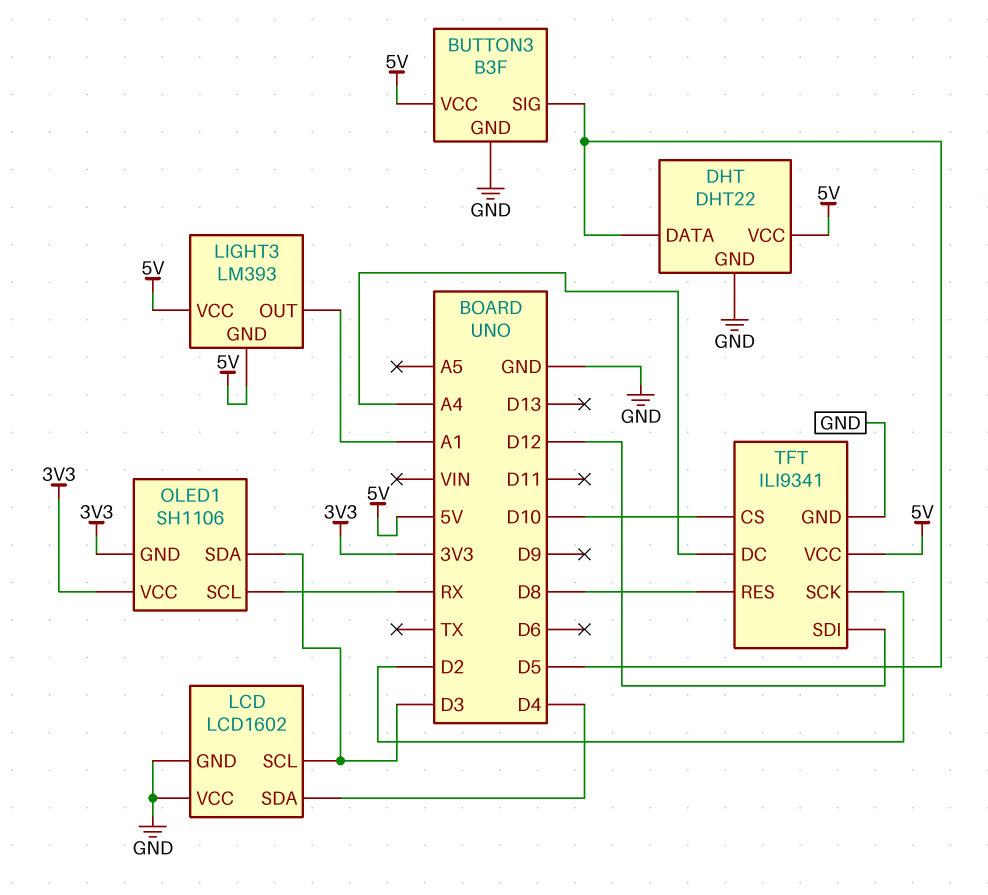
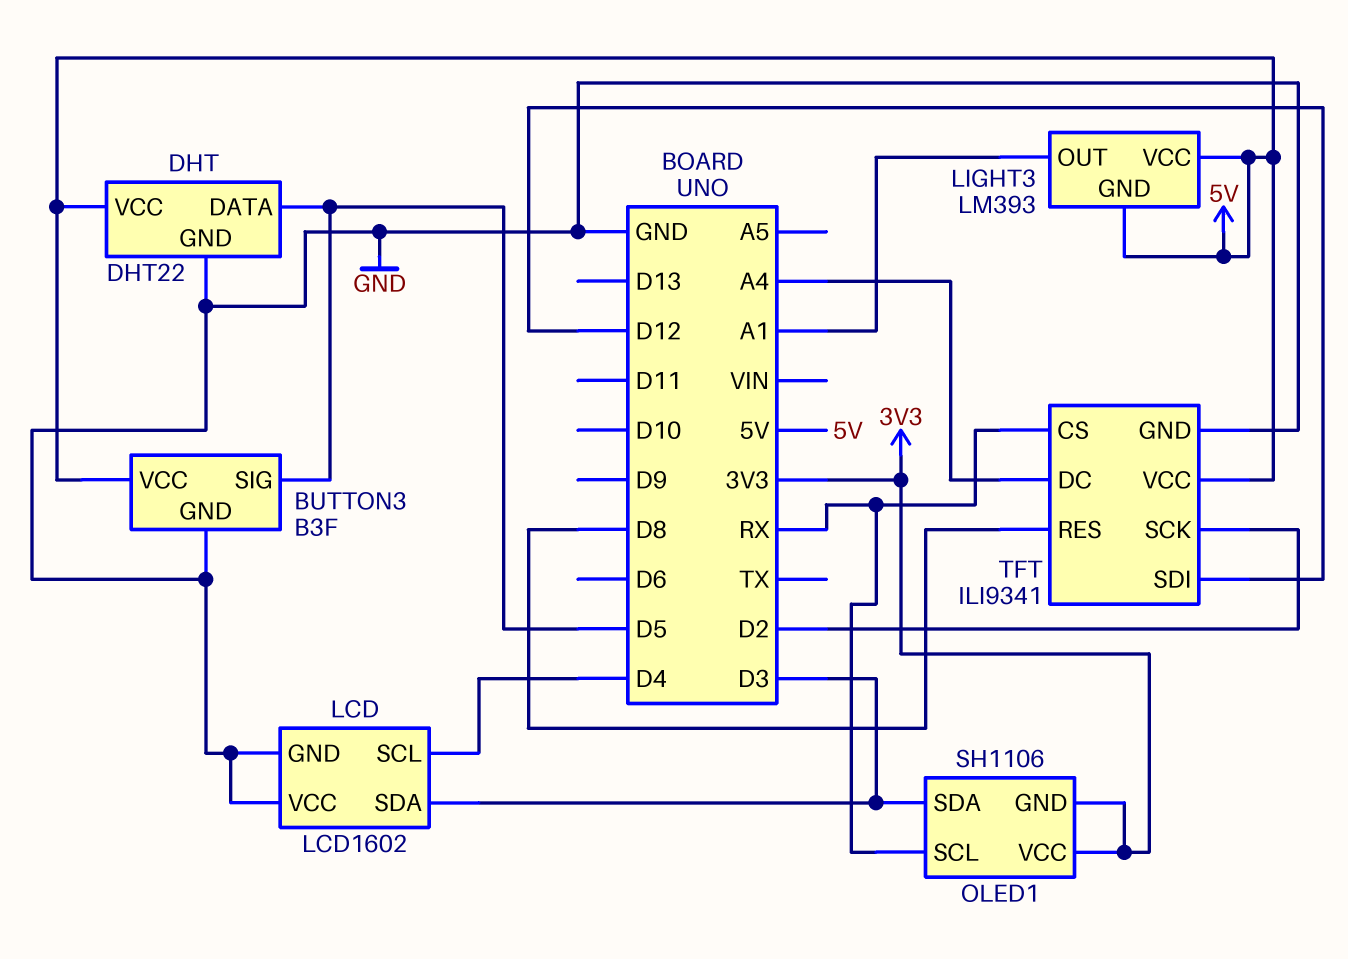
LCD pin SCL: D3 -> D4
LCD pin SDA: D4 -> D3
TFT pin CS: D10 -> RX

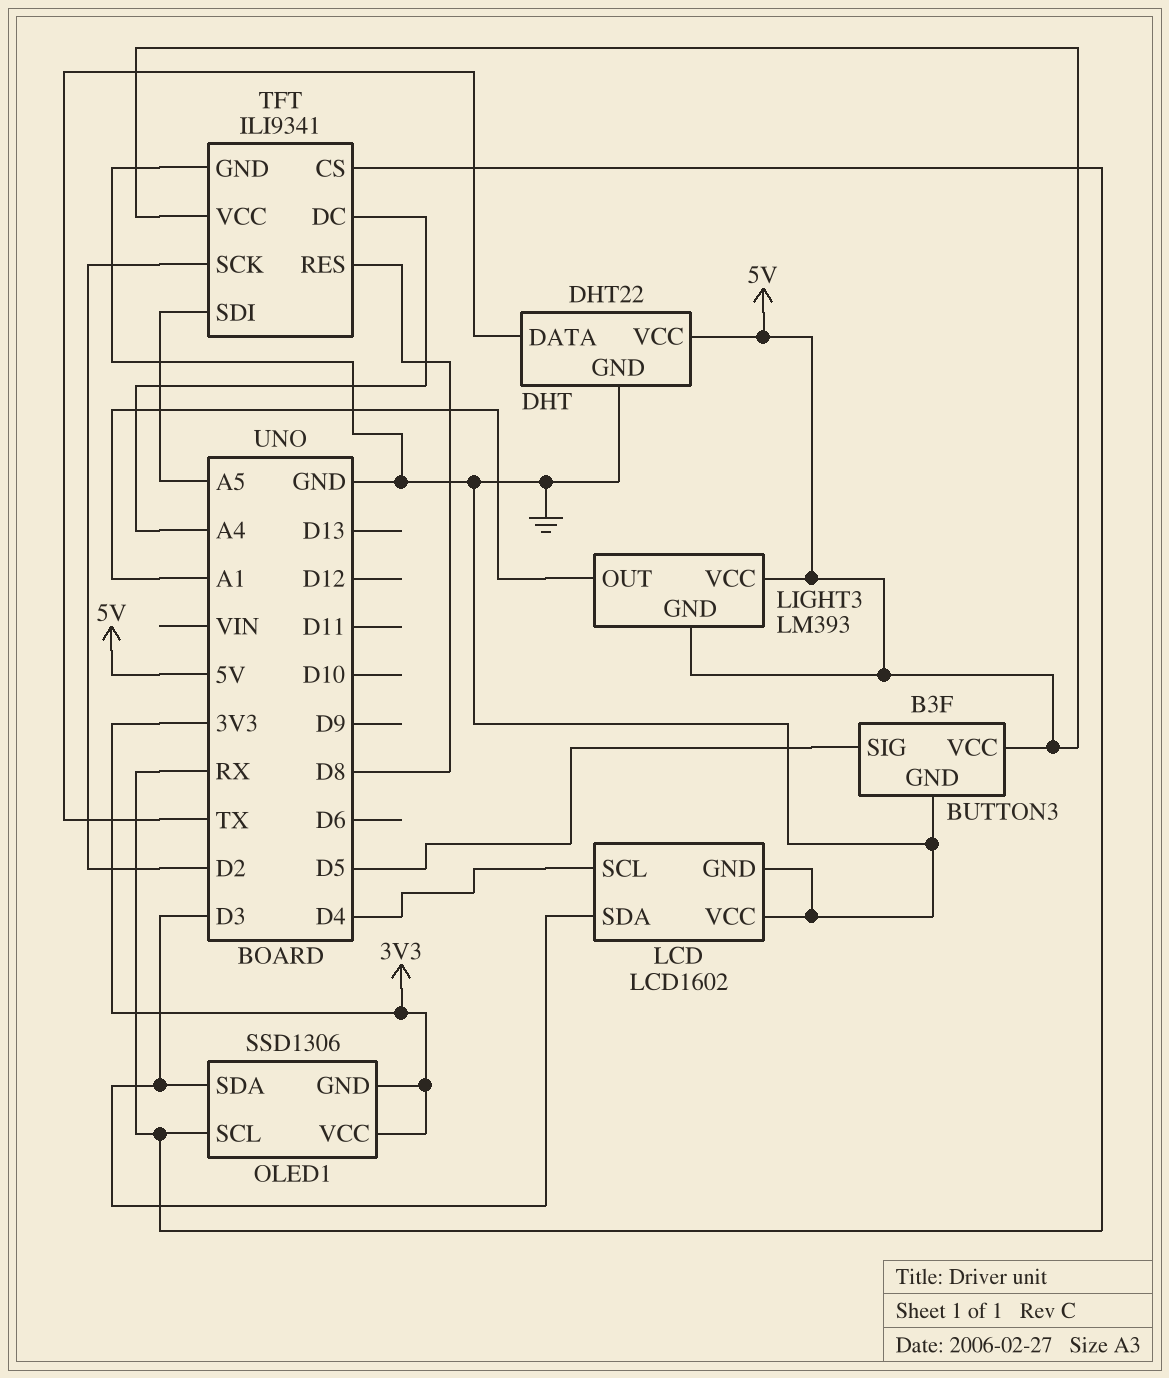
DHT pin DATA: D5 -> TX
OLED1: SH1106 -> SSD1306
TFT pin SDI: D12 -> A5

